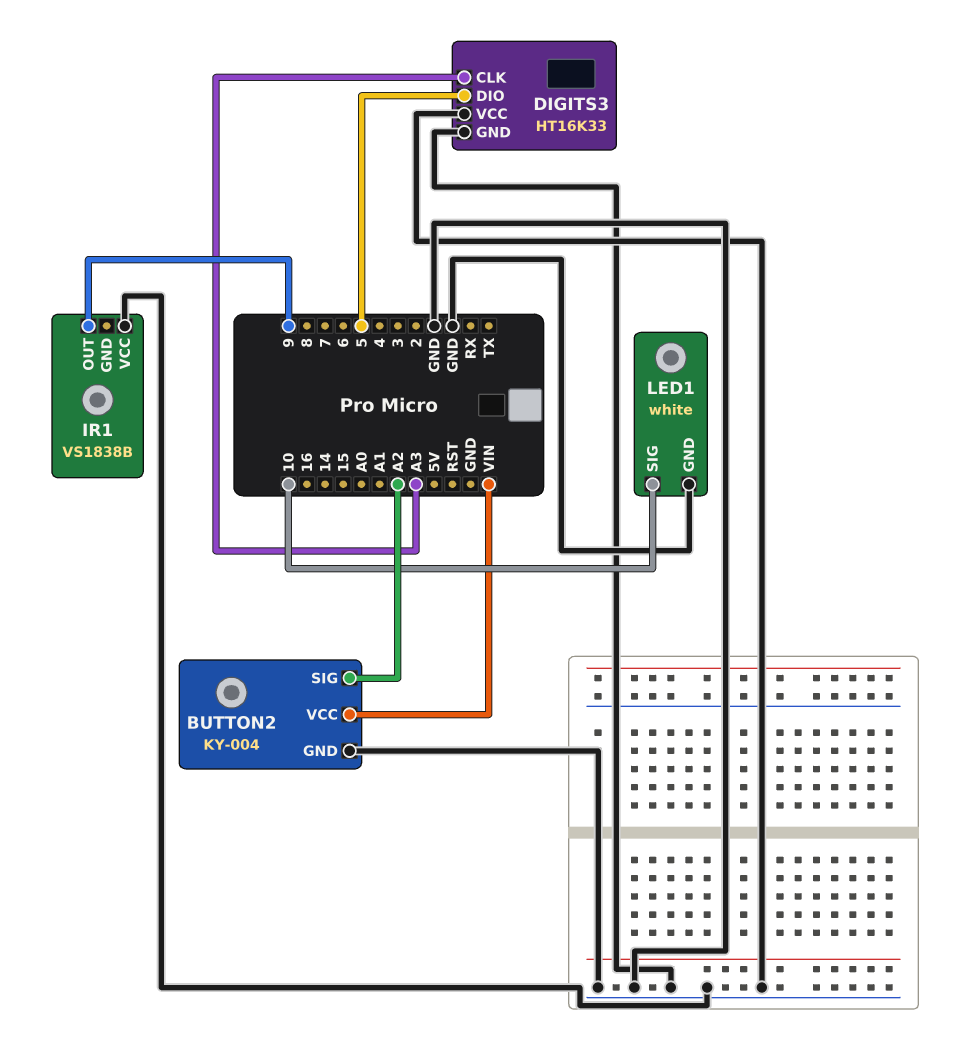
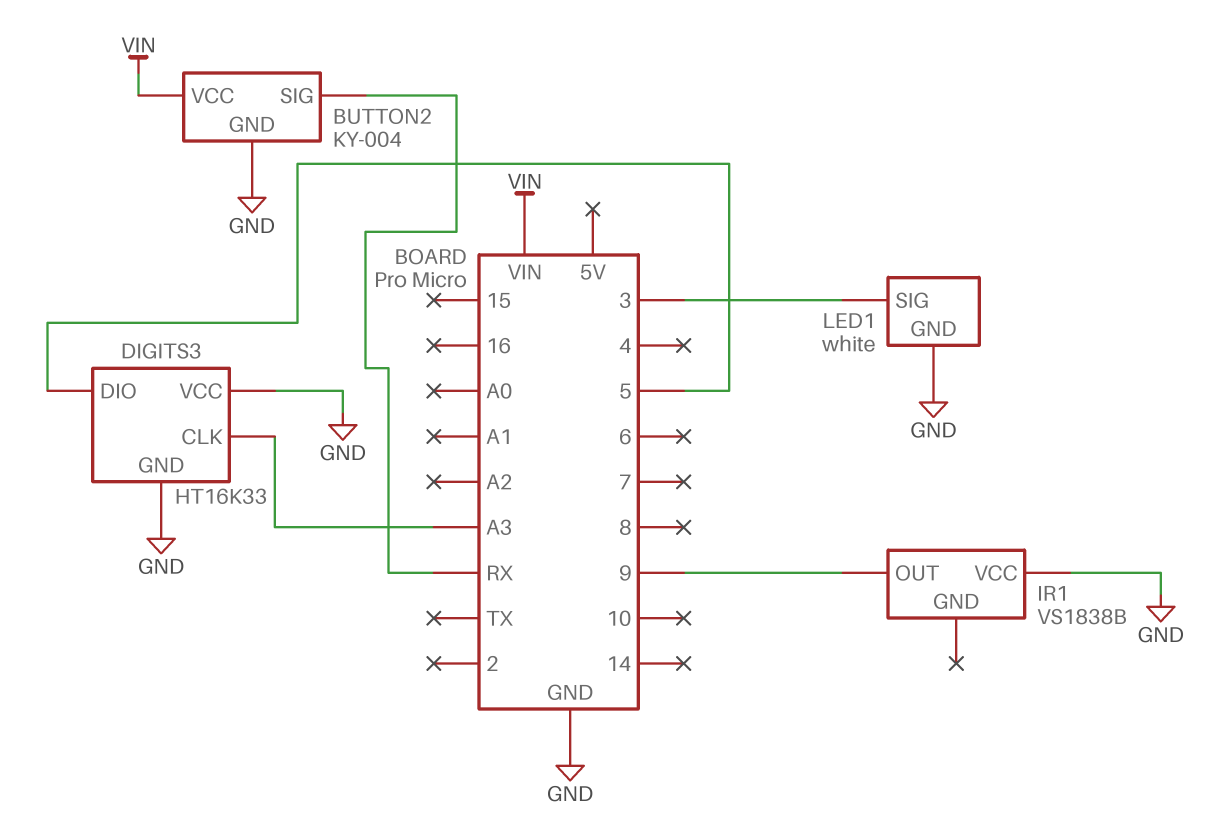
BUTTON2 pin SIG: A2 -> RX
LED1 pin SIG: 10 -> 3

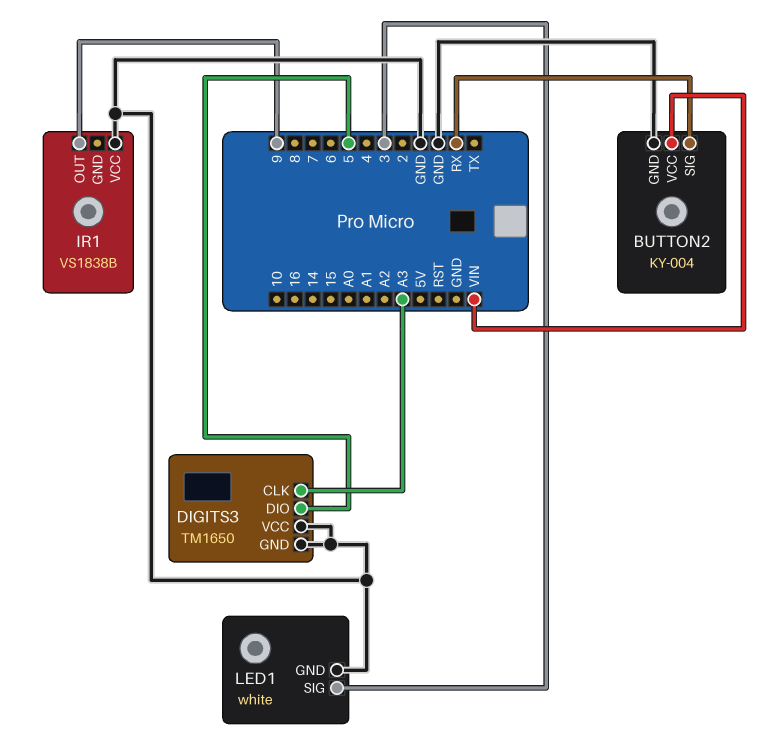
DIGITS3: HT16K33 -> TM1650

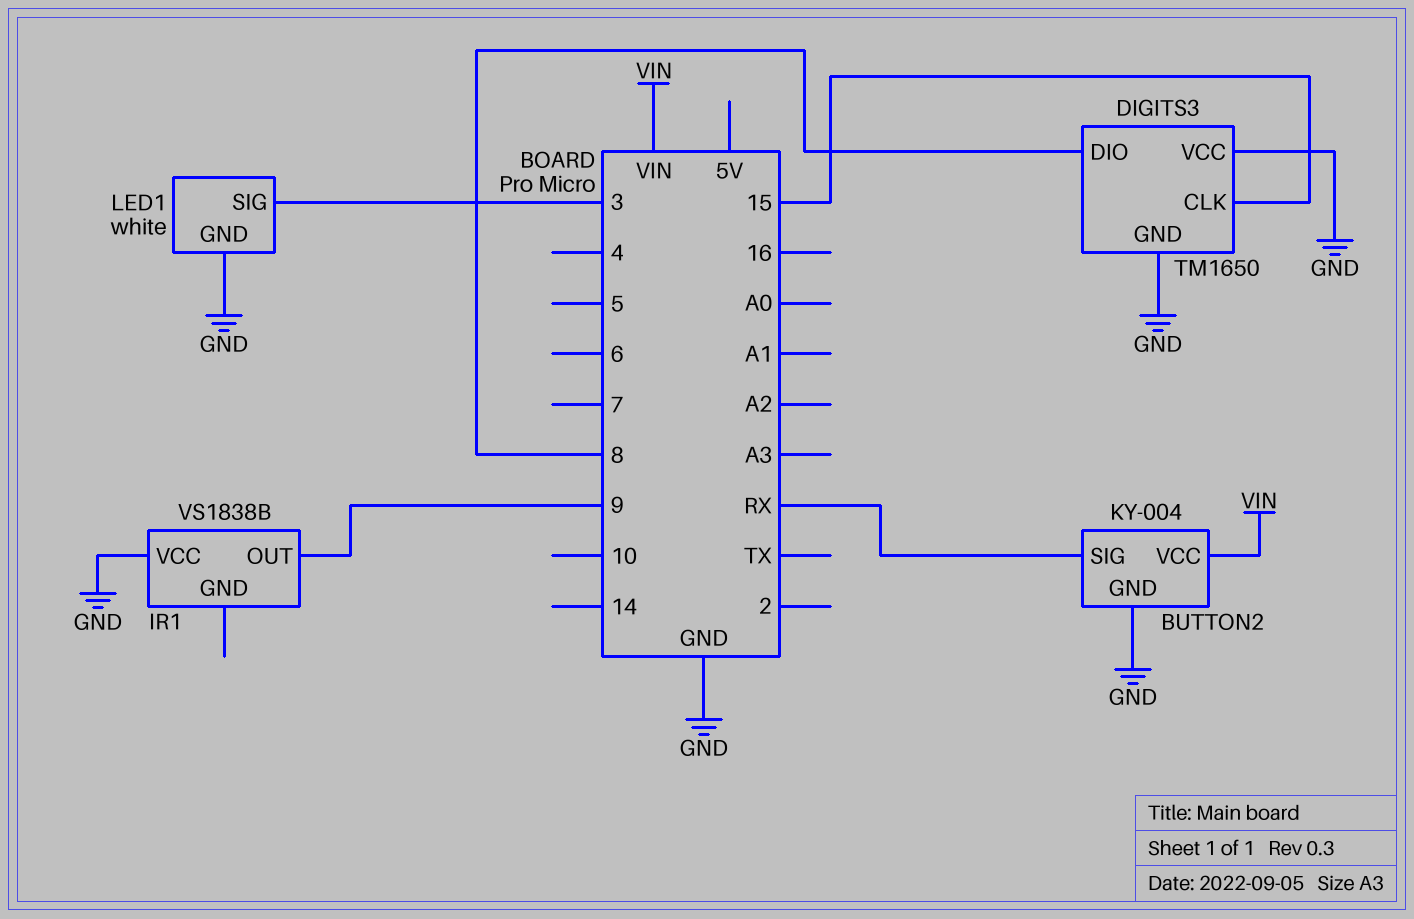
DIGITS3 pin CLK: A3 -> 15
DIGITS3 pin DIO: 5 -> 8

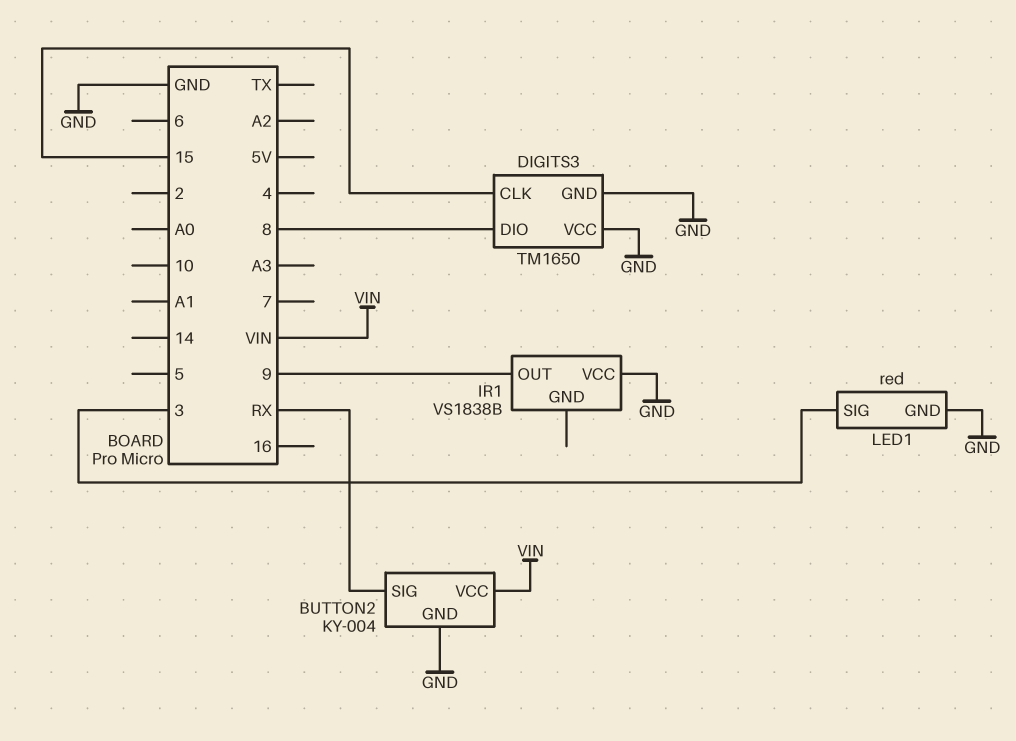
LED1: white -> red

